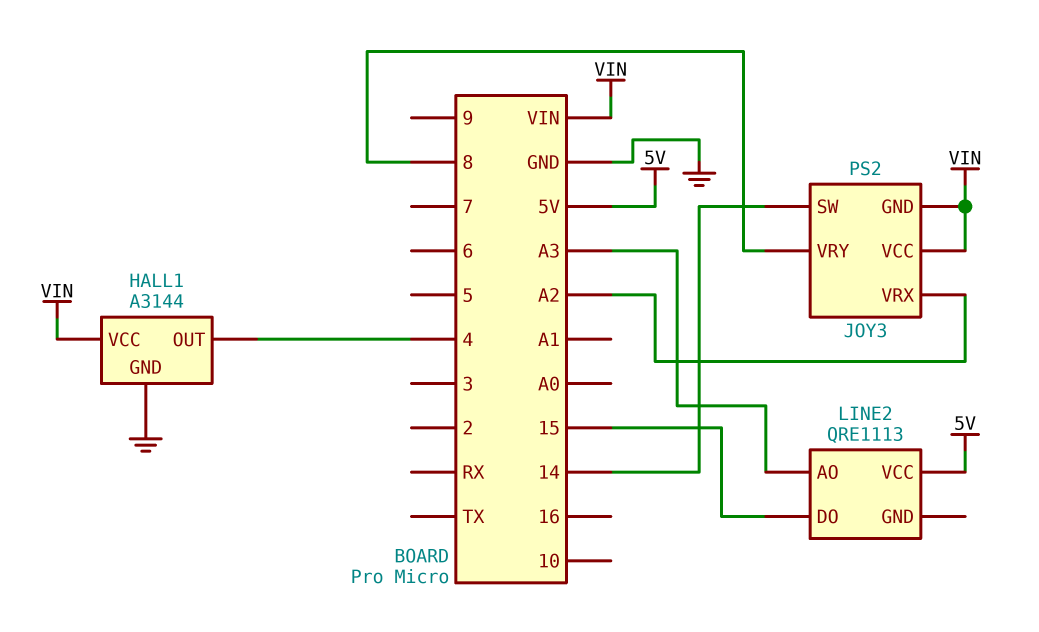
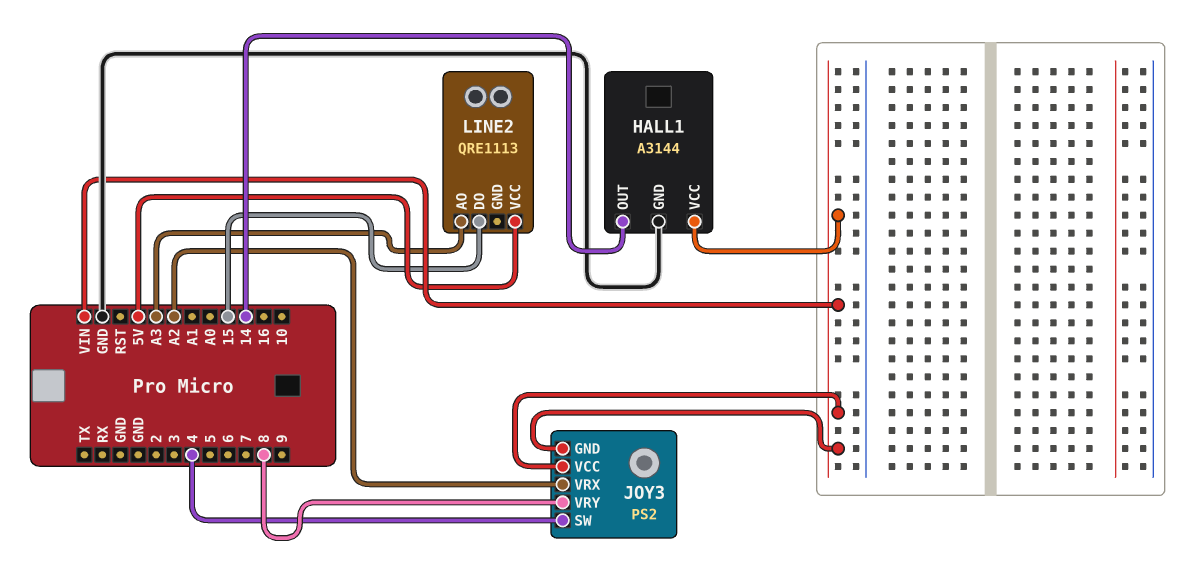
HALL1 pin OUT: 4 -> 14
JOY3 pin SW: 14 -> 4

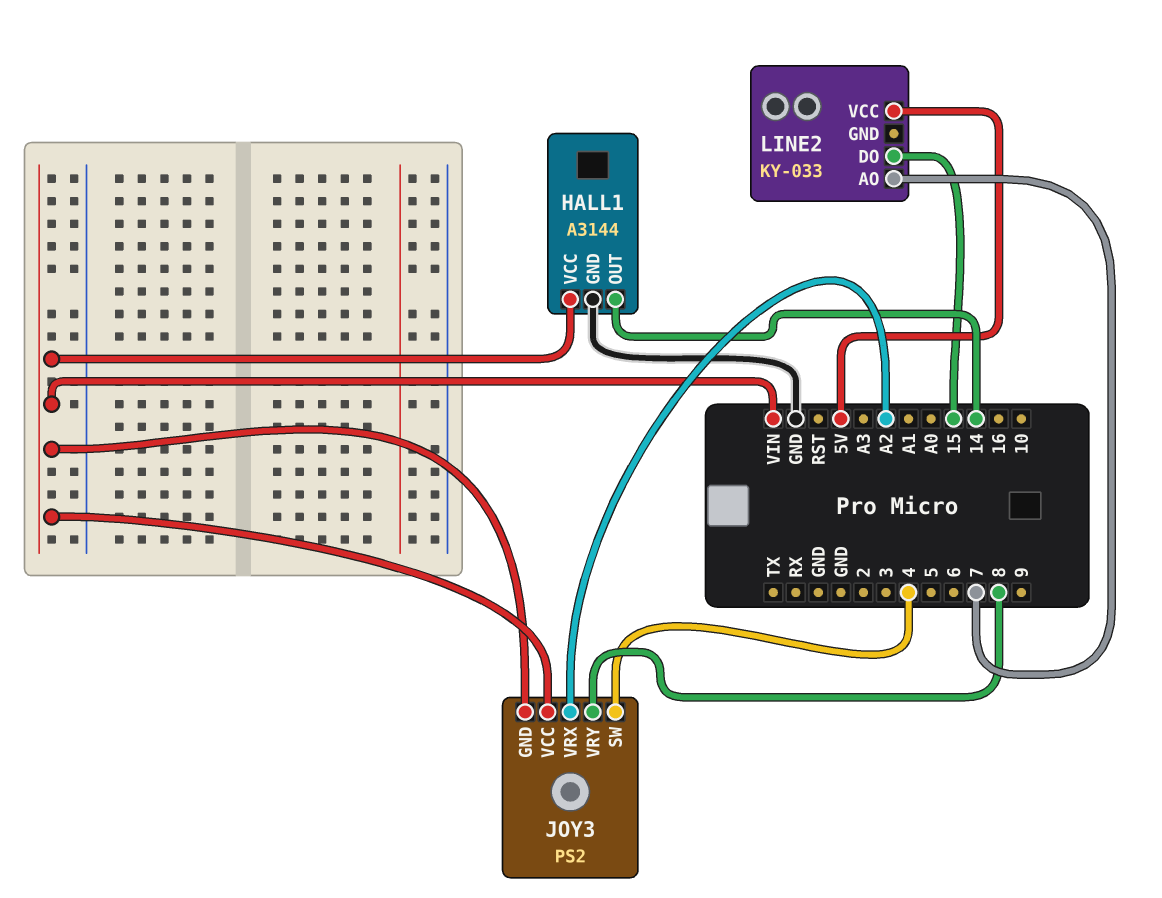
LINE2: QRE1113 -> KY-033
LINE2 pin AO: A3 -> 7

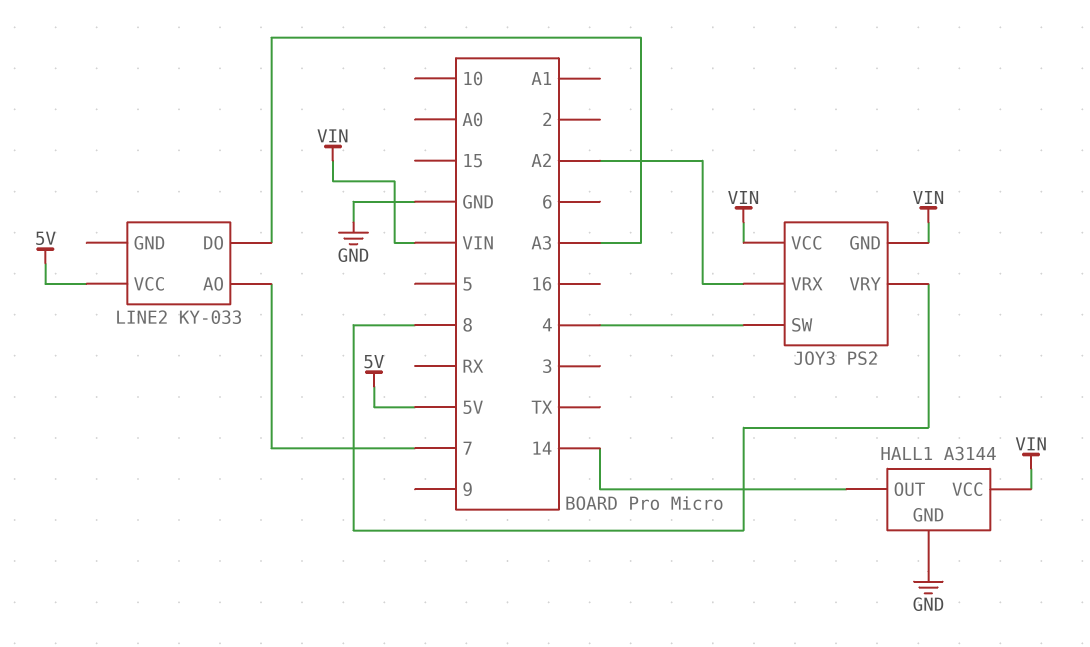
LINE2 pin DO: 15 -> A3

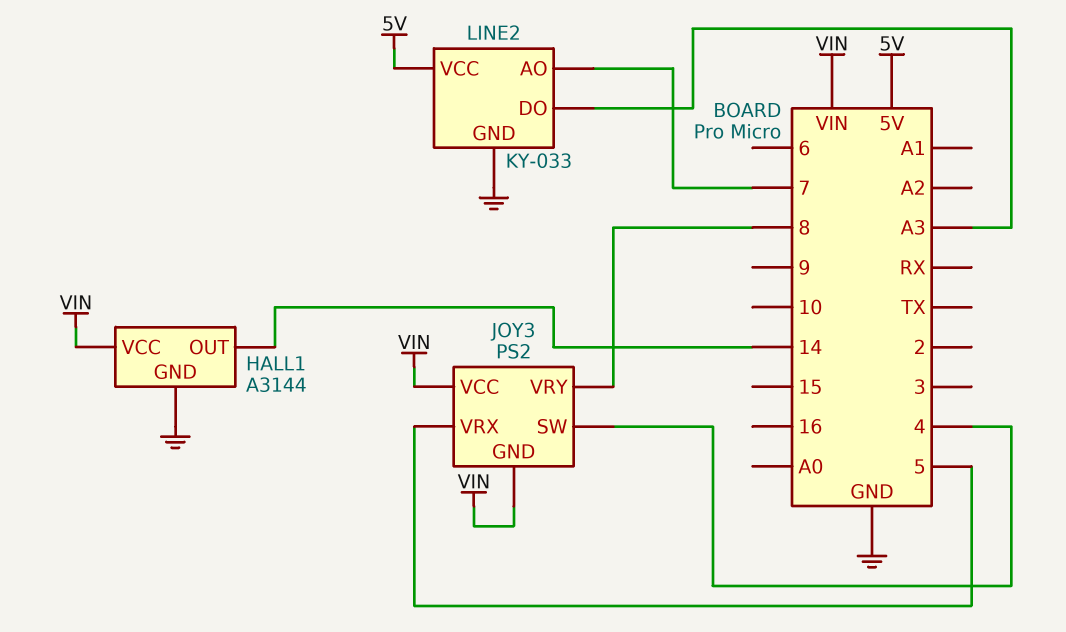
JOY3 pin VRX: A2 -> 5
LINE2 pin GND: none -> GND

